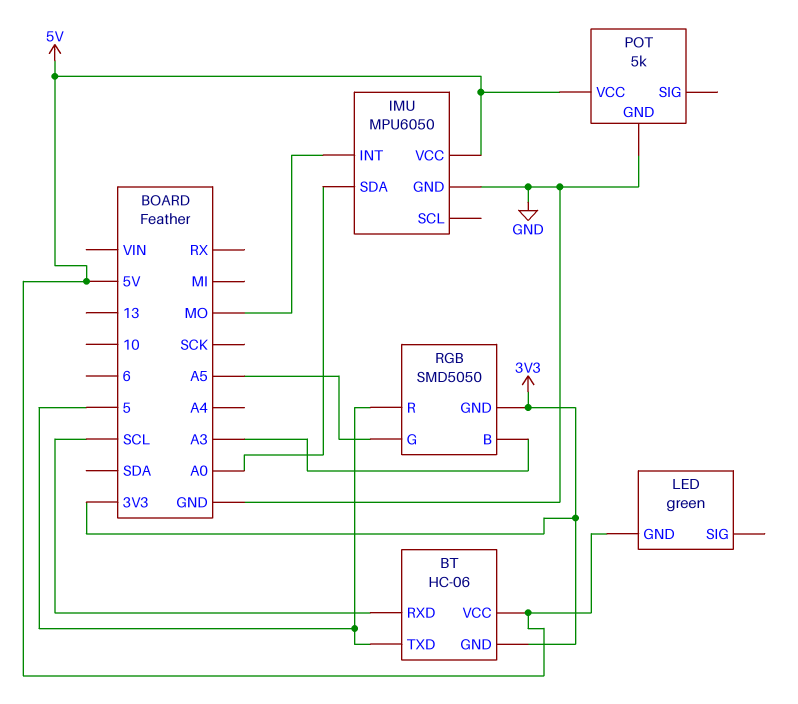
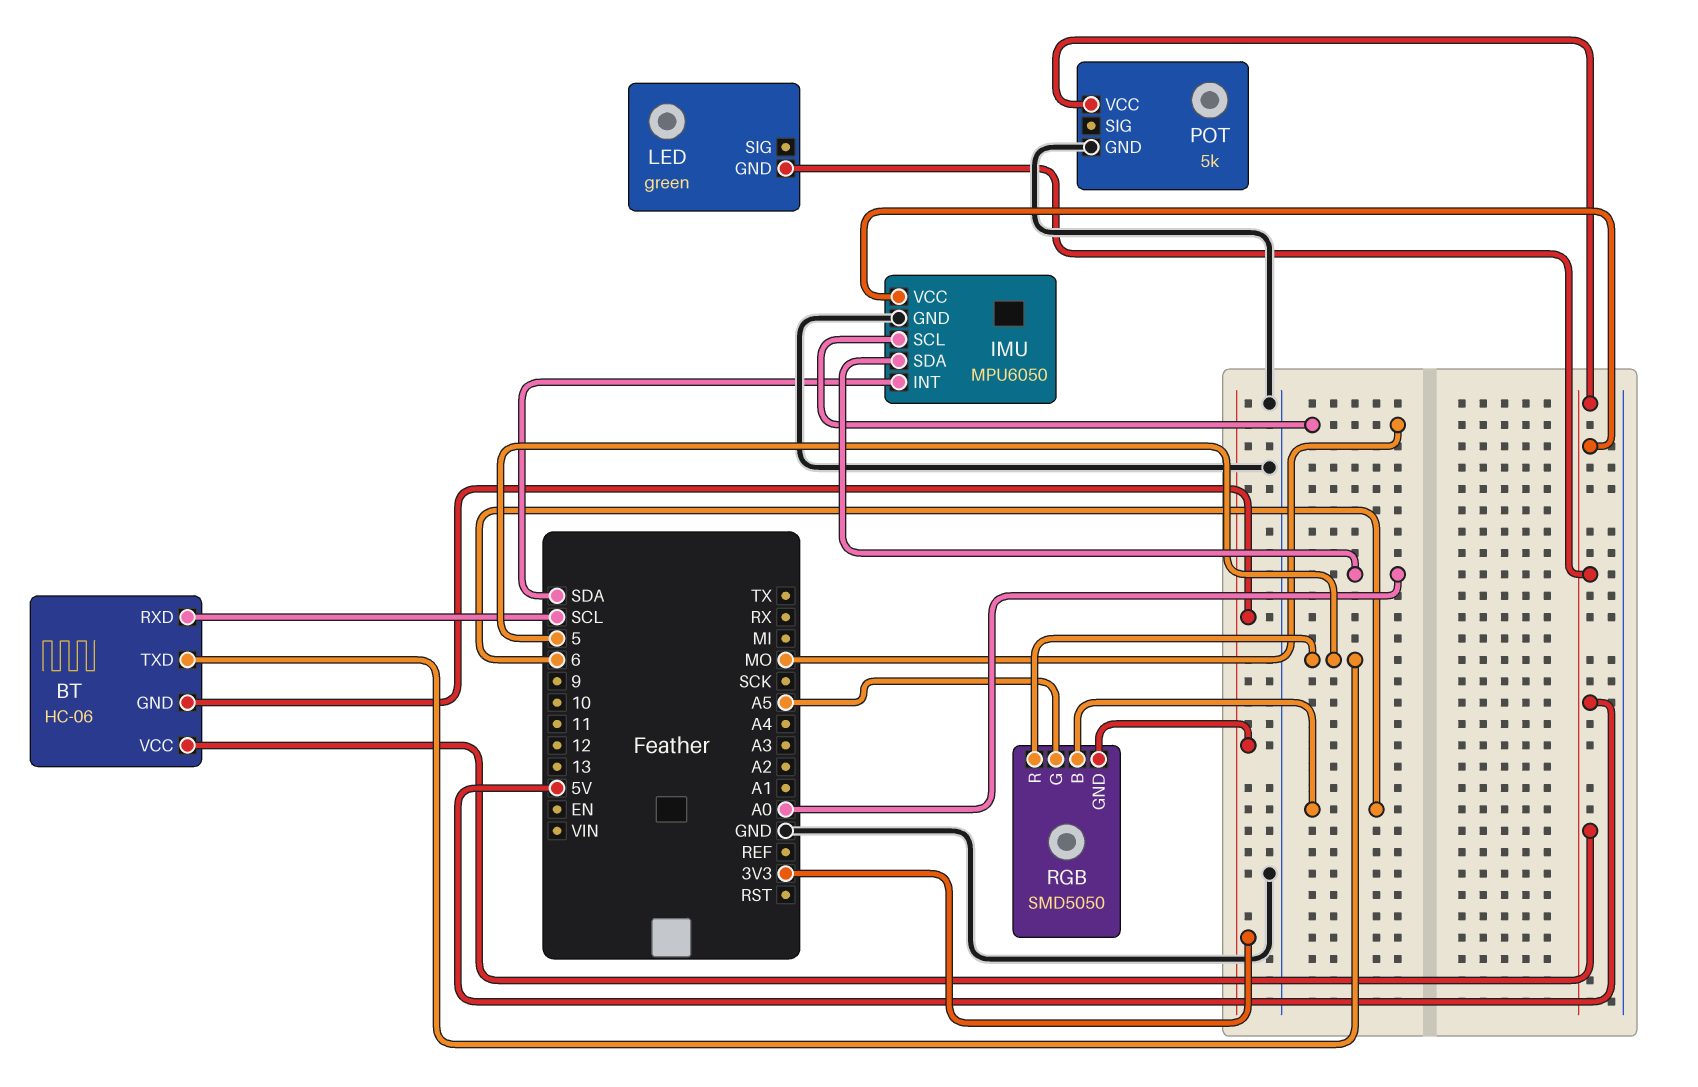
IMU pin INT: MO -> SDA
IMU pin SCL: none -> MO
RGB pin B: A3 -> 6

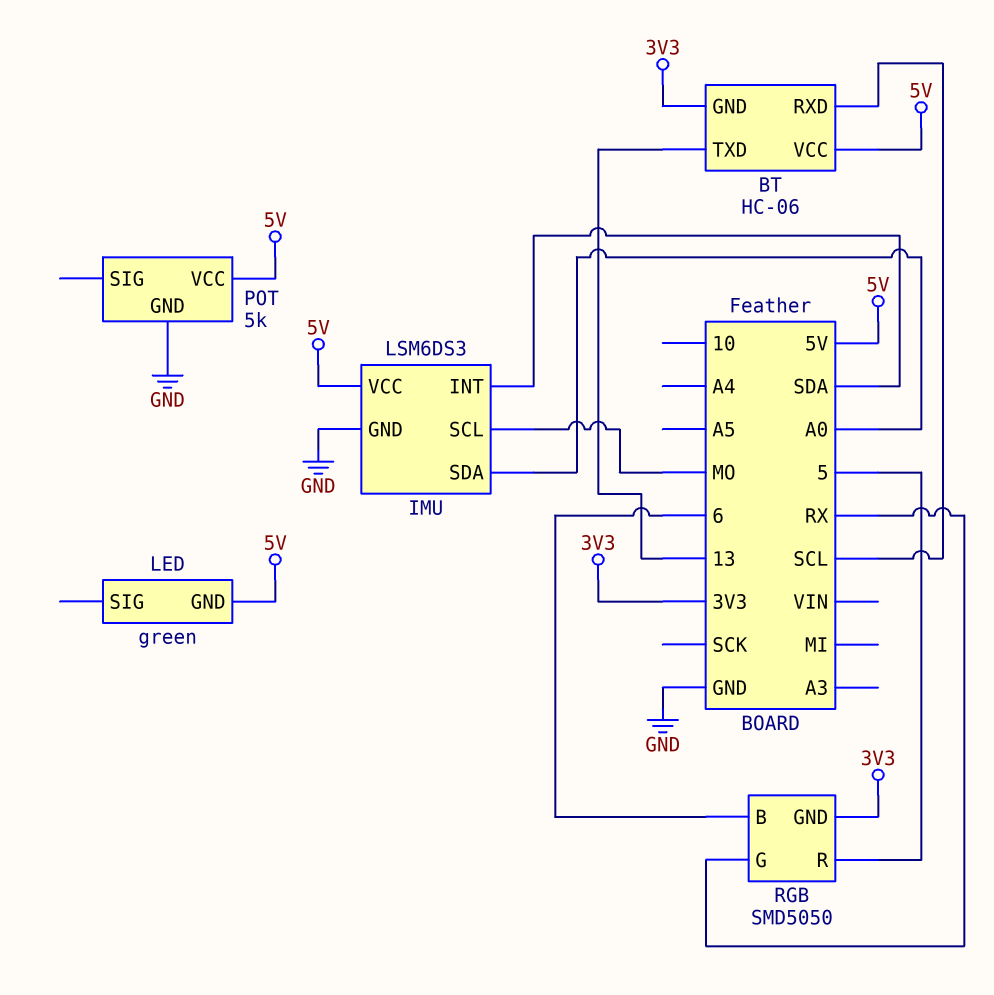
BT pin TXD: 5 -> 13
IMU: MPU6050 -> LSM6DS3
RGB pin G: A5 -> RX

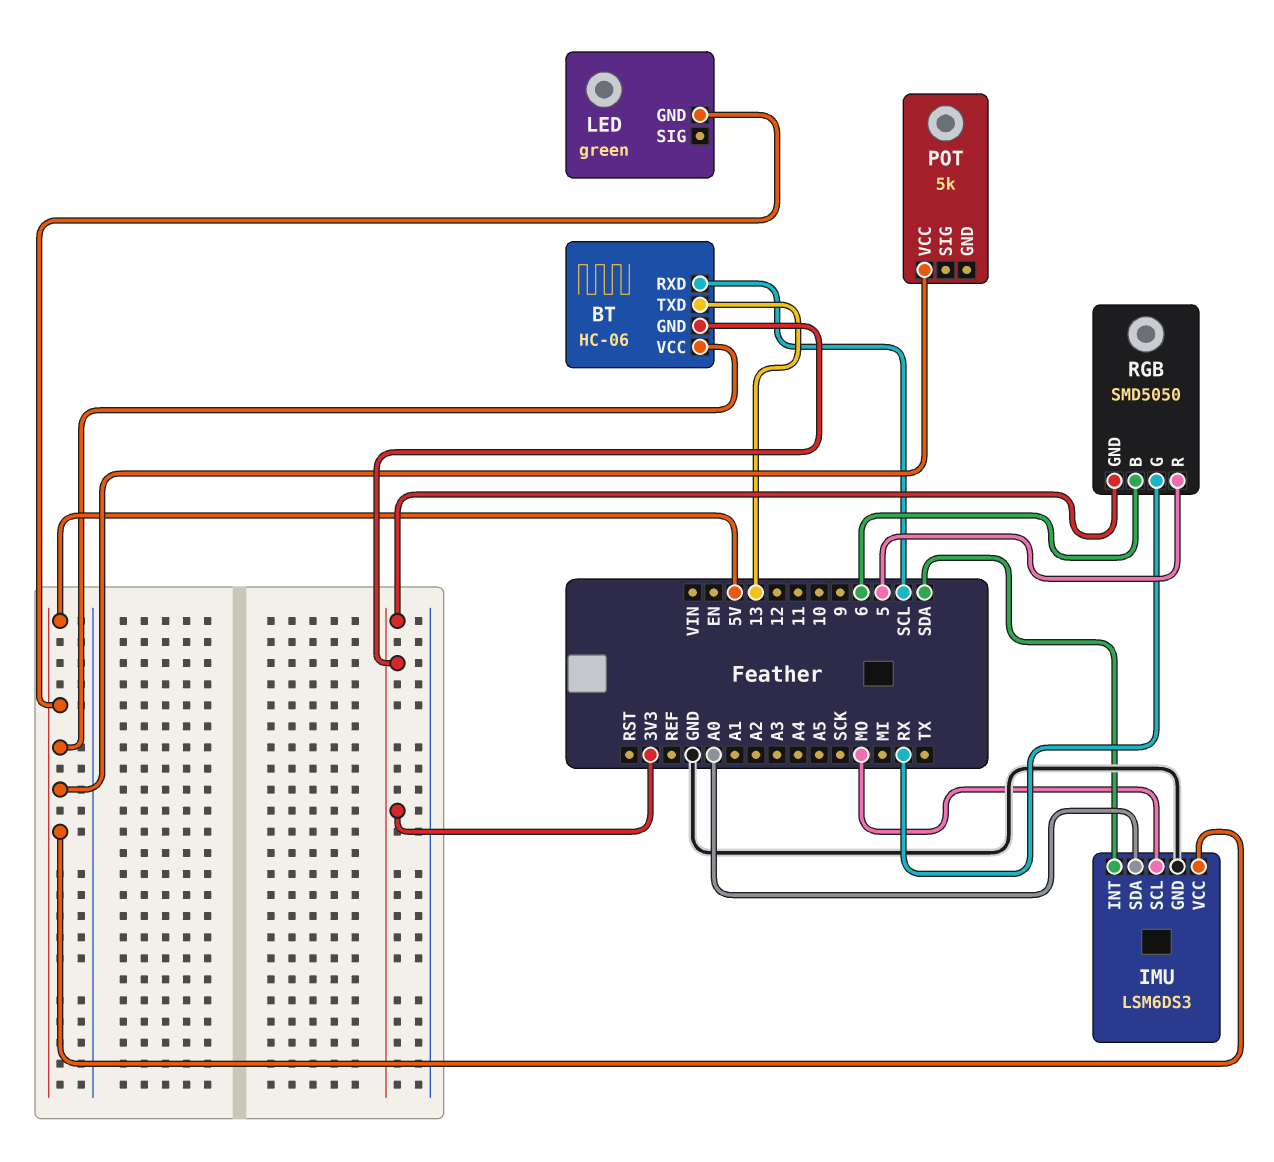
POT pin GND: GND -> none

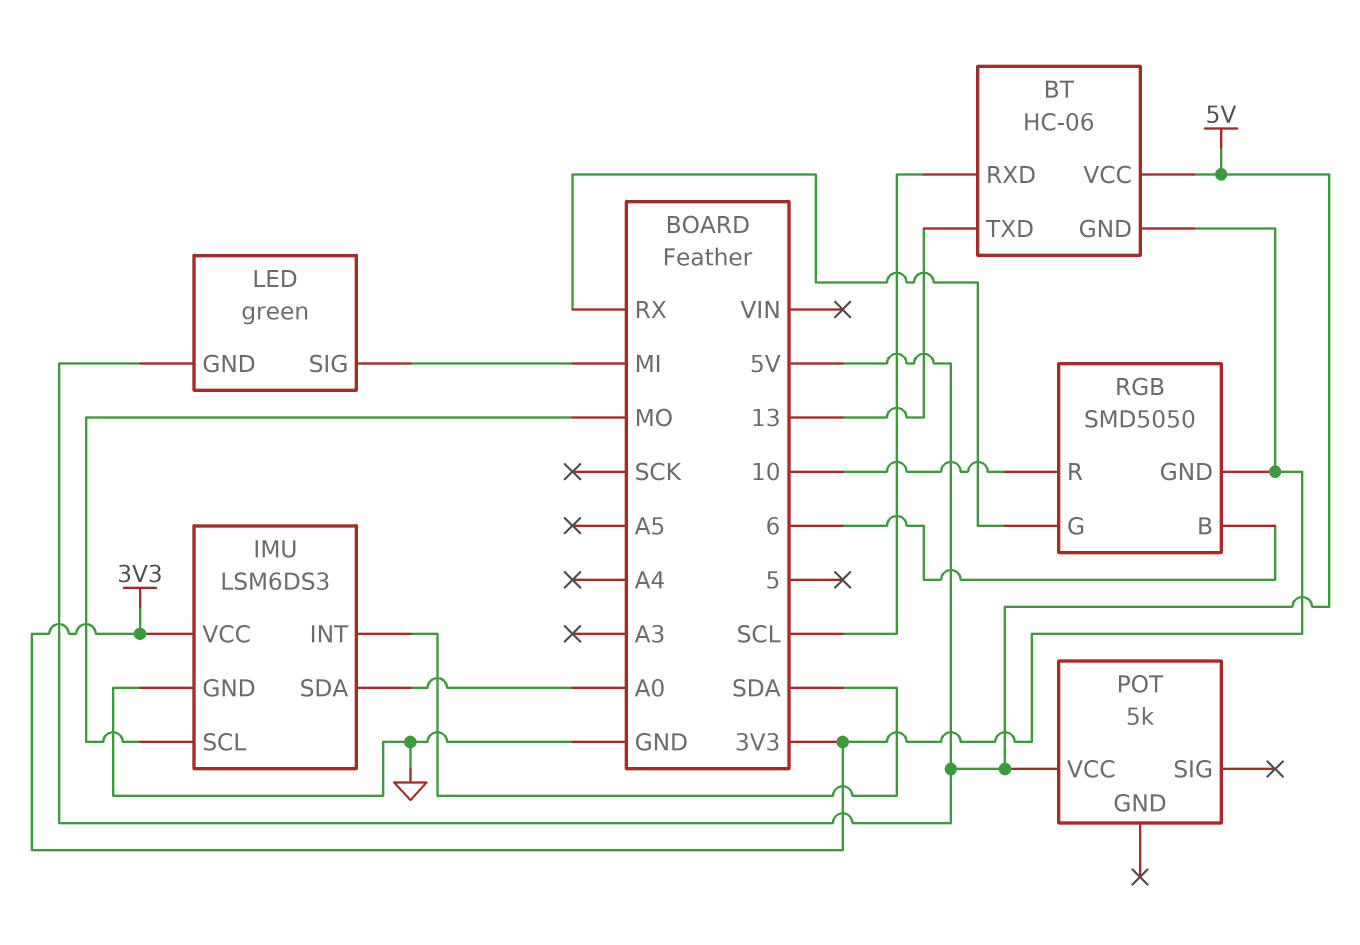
IMU pin VCC: 5V -> 3V3
LED pin SIG: none -> MI
RGB pin R: 5 -> 10

